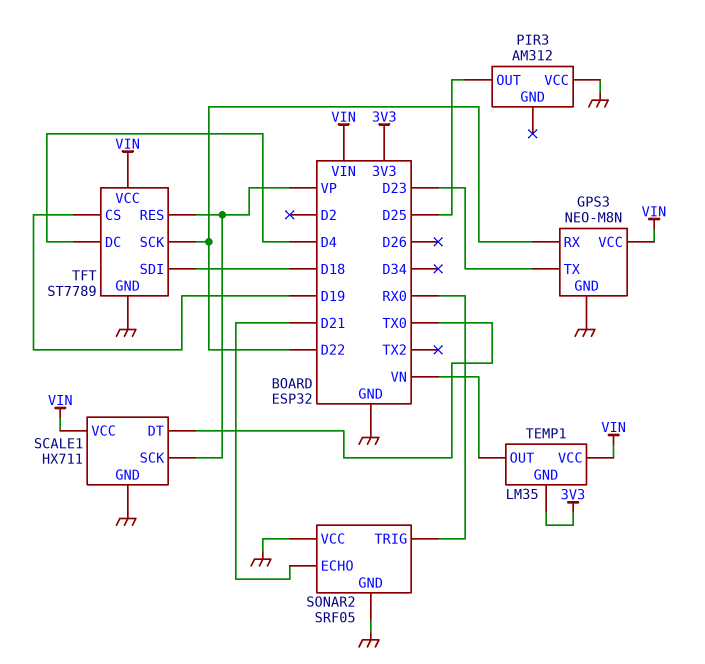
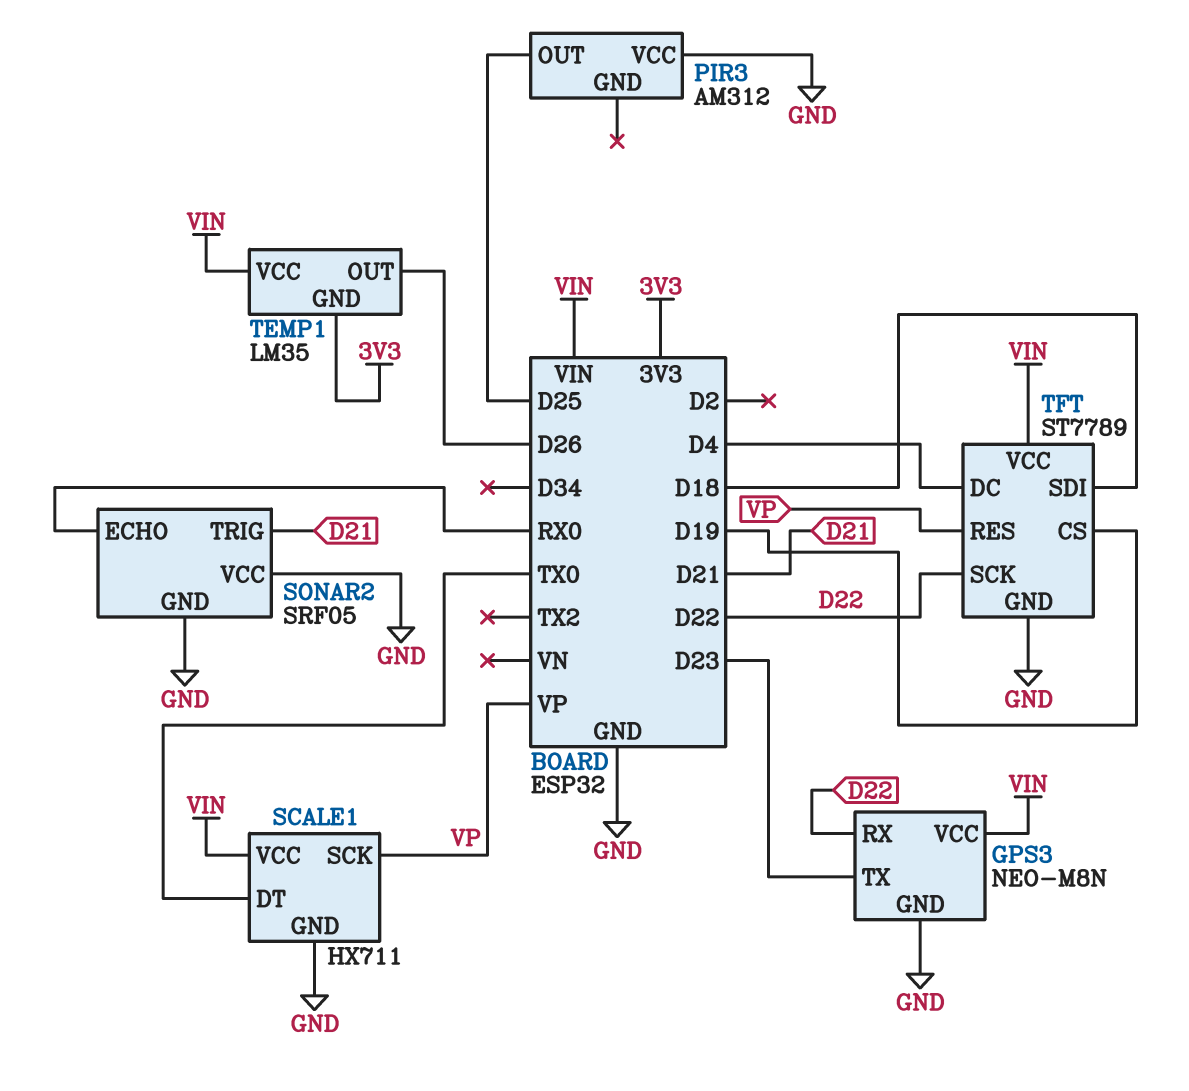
SONAR2 pin ECHO: D21 -> RX0
SONAR2 pin TRIG: RX0 -> D21
TEMP1 pin OUT: VN -> D26

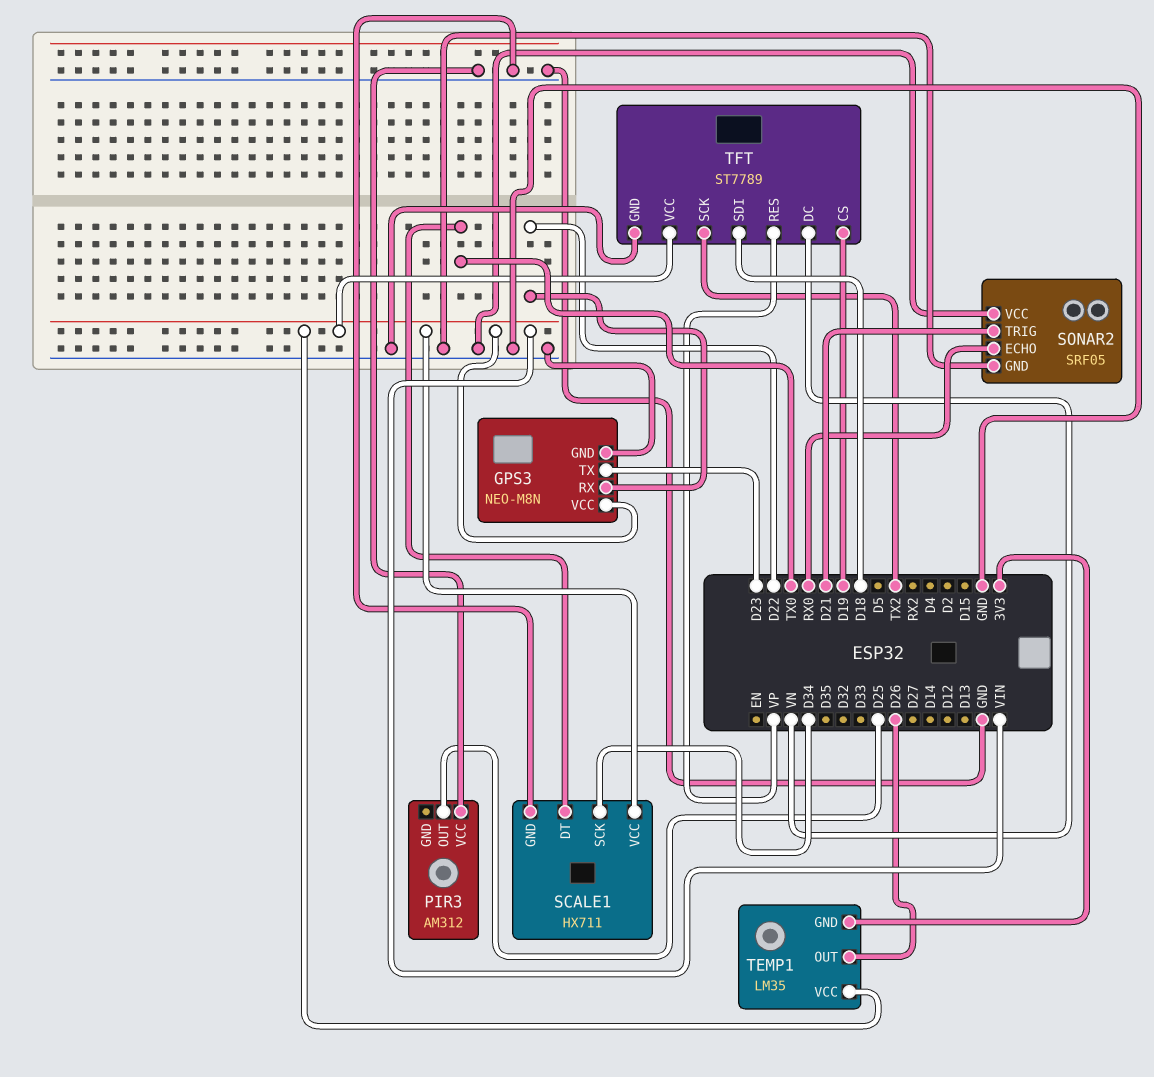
SCALE1 pin SCK: VP -> D34
TFT pin DC: D4 -> VN
TFT pin SCK: D22 -> TX2

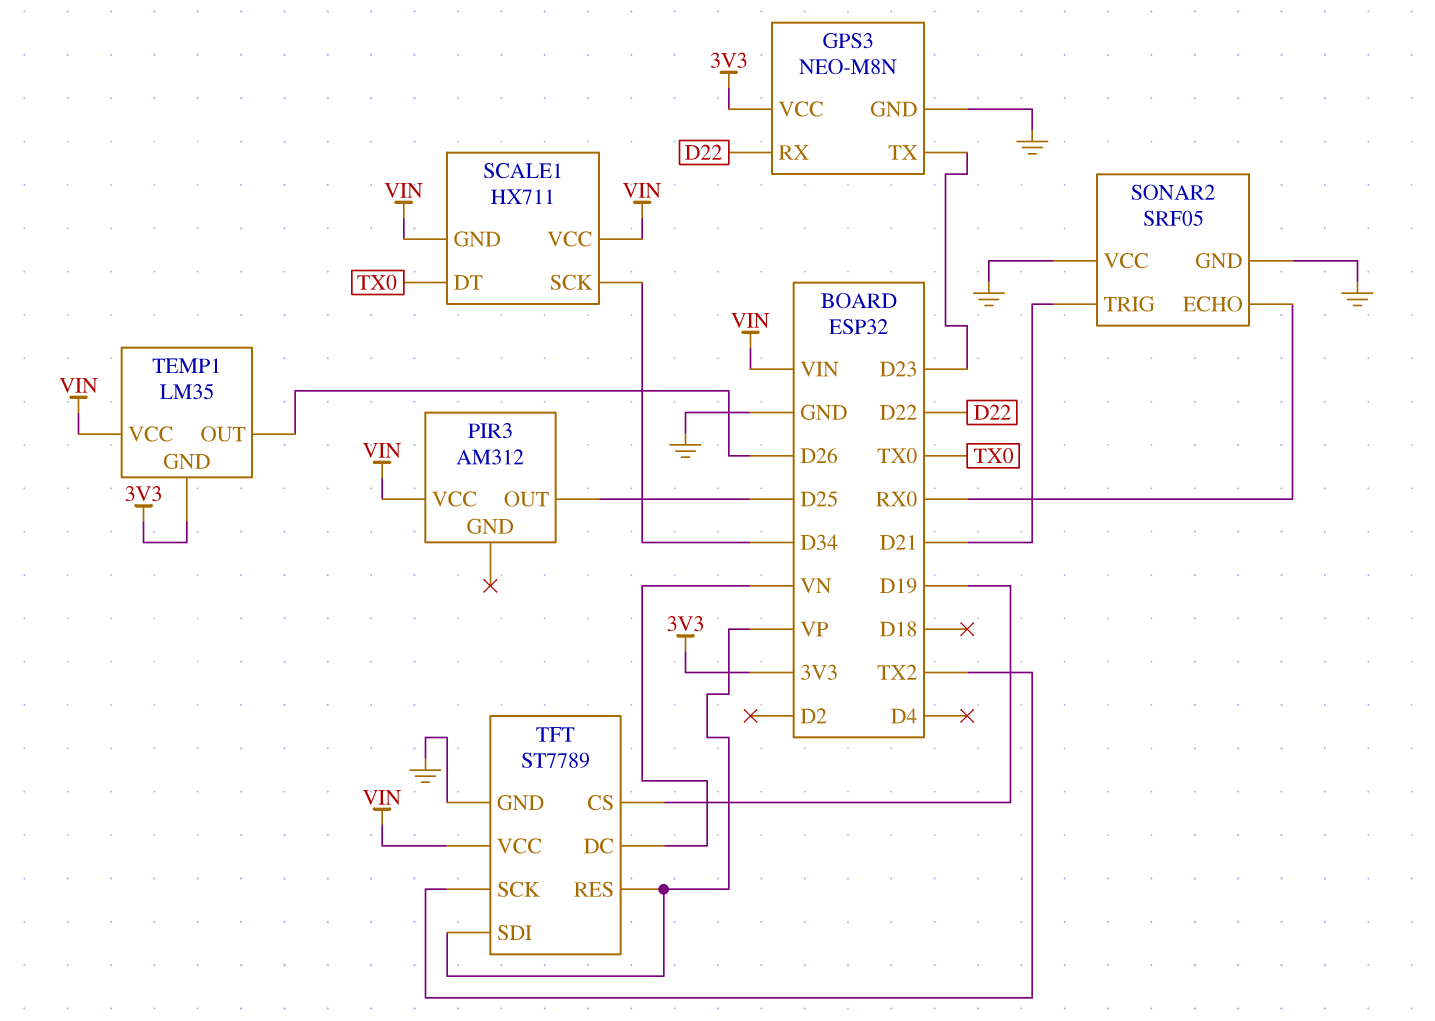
GPS3 pin VCC: VIN -> 3V3
PIR3 pin VCC: GND -> VIN
SCALE1 pin GND: GND -> VIN
TFT pin SDI: D18 -> VP

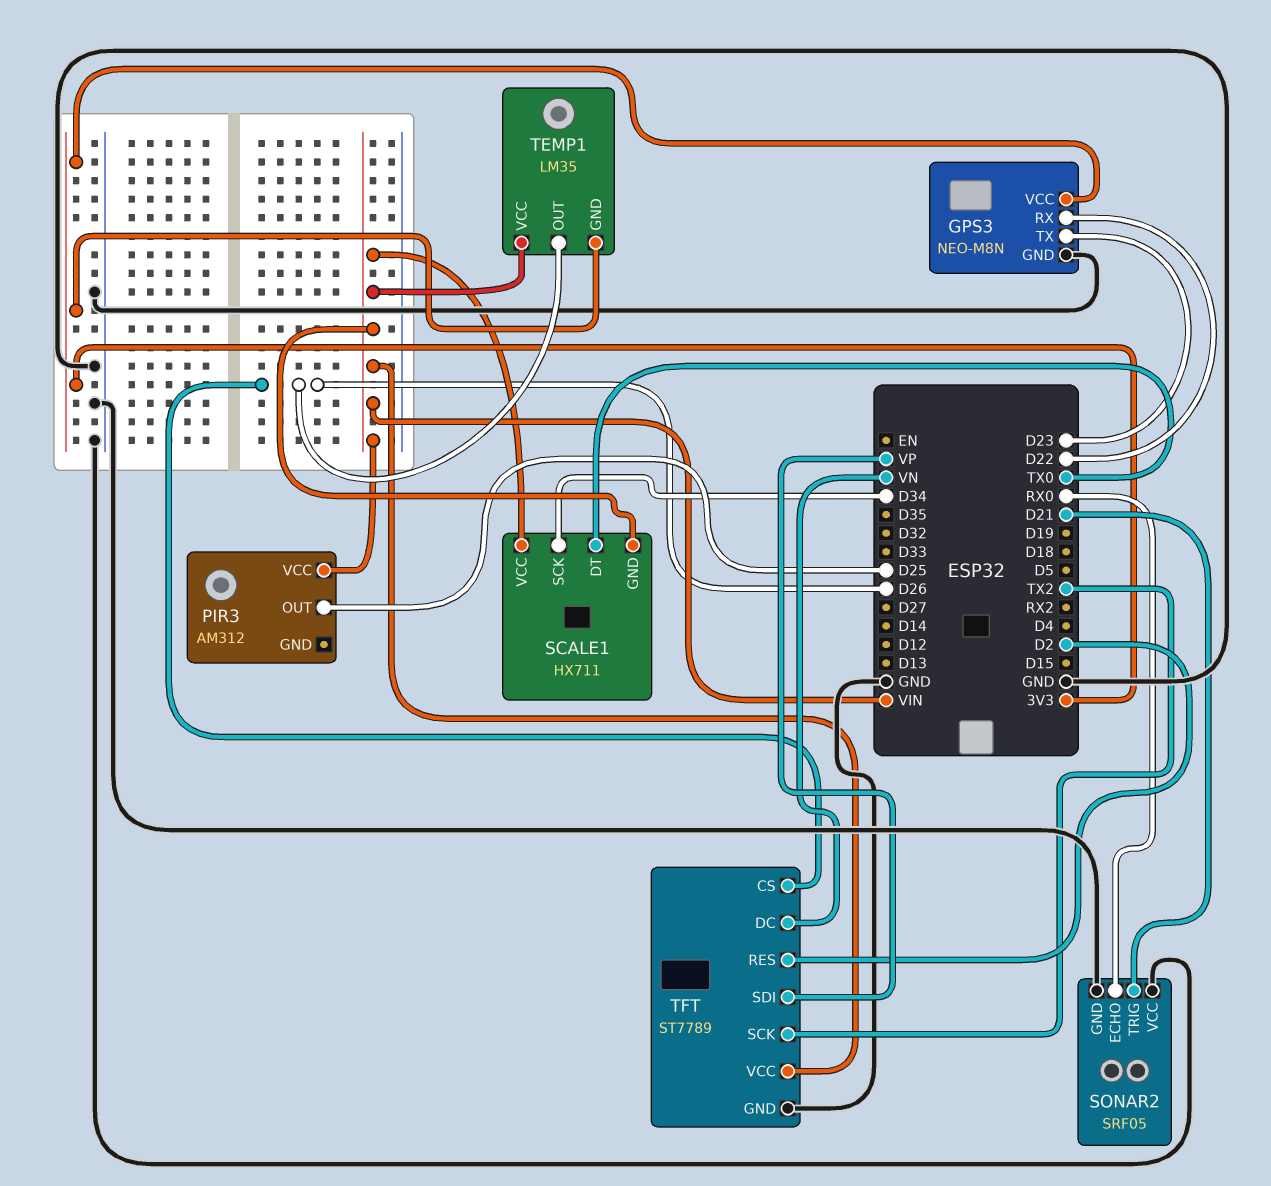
TFT pin CS: D19 -> D26
TFT pin RES: VP -> D2

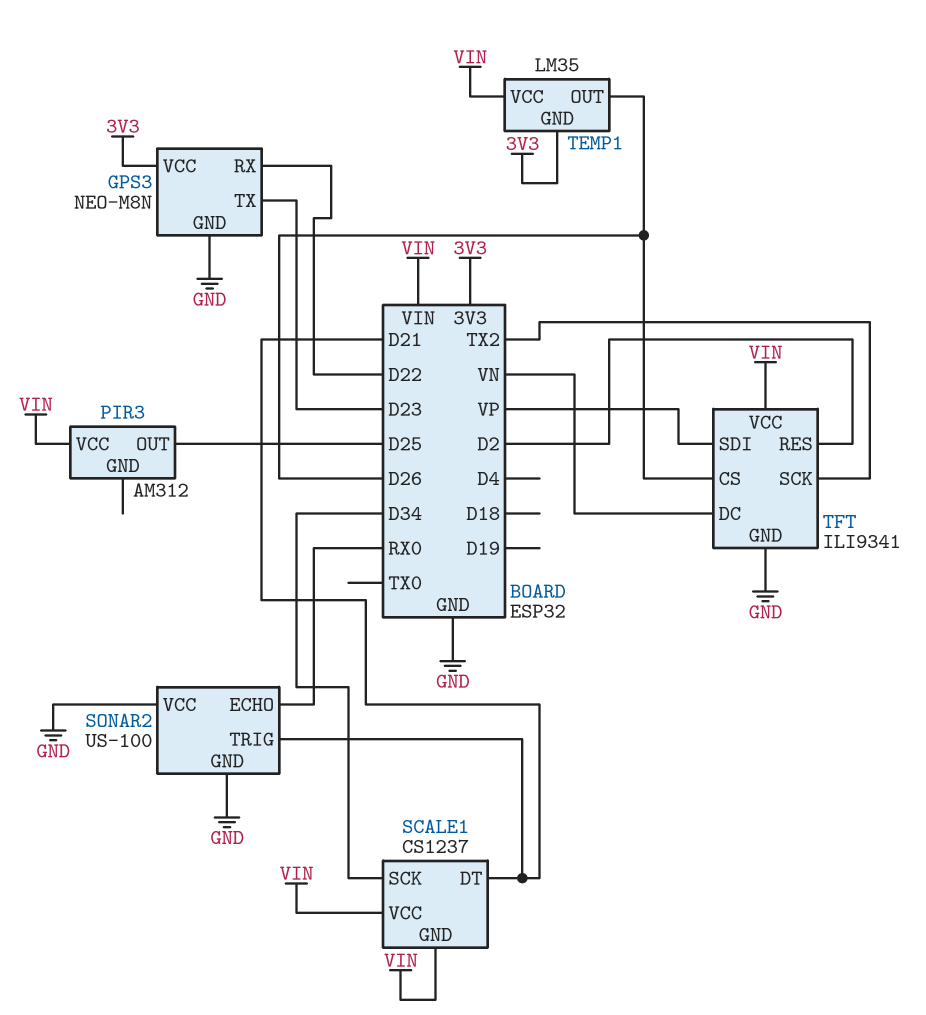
SCALE1: HX711 -> CS1237
SCALE1 pin DT: TX0 -> D21
SONAR2: SRF05 -> US-100
TFT: ST7789 -> ILI9341

